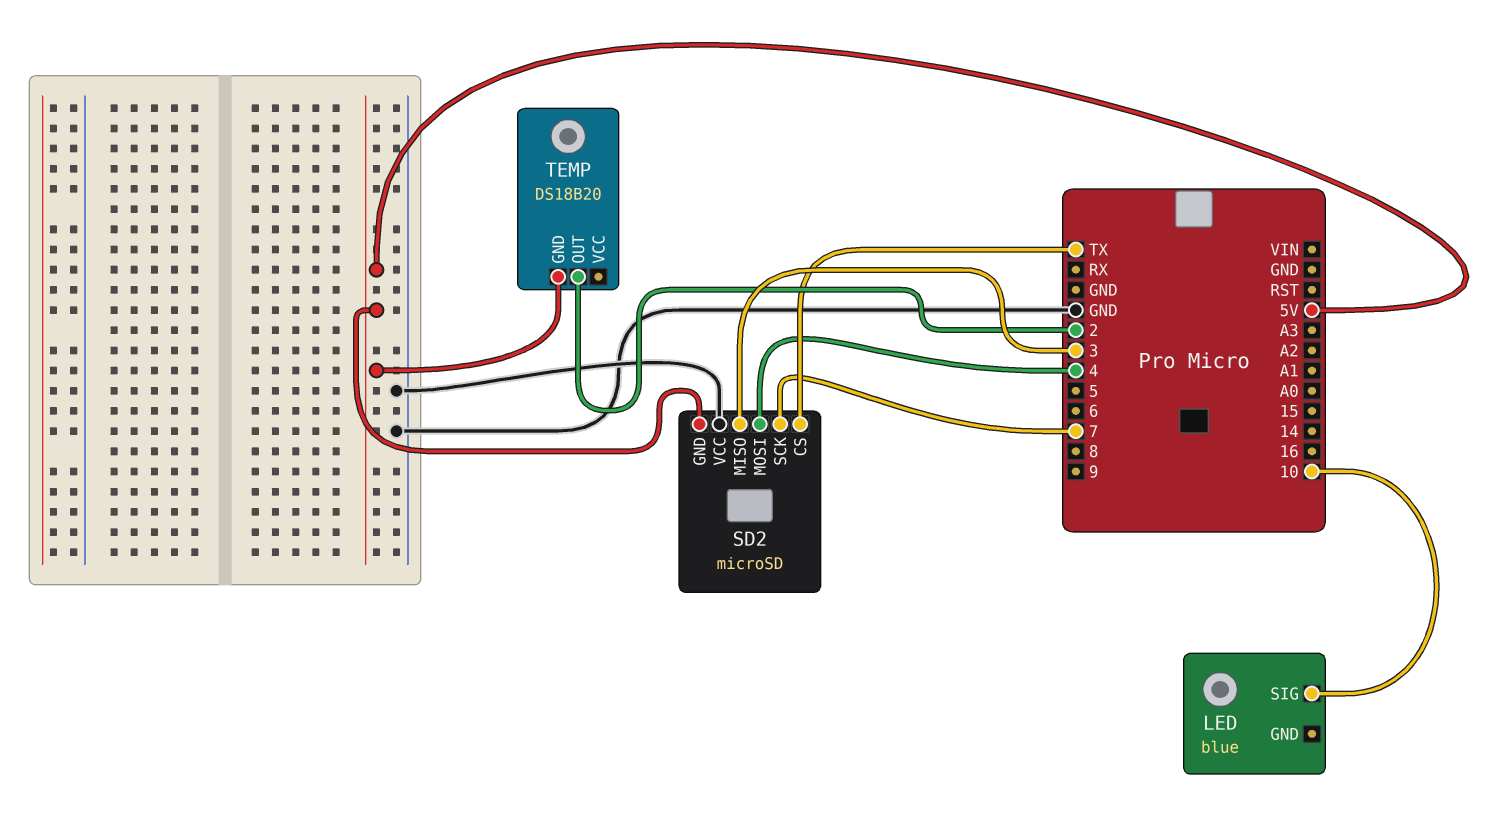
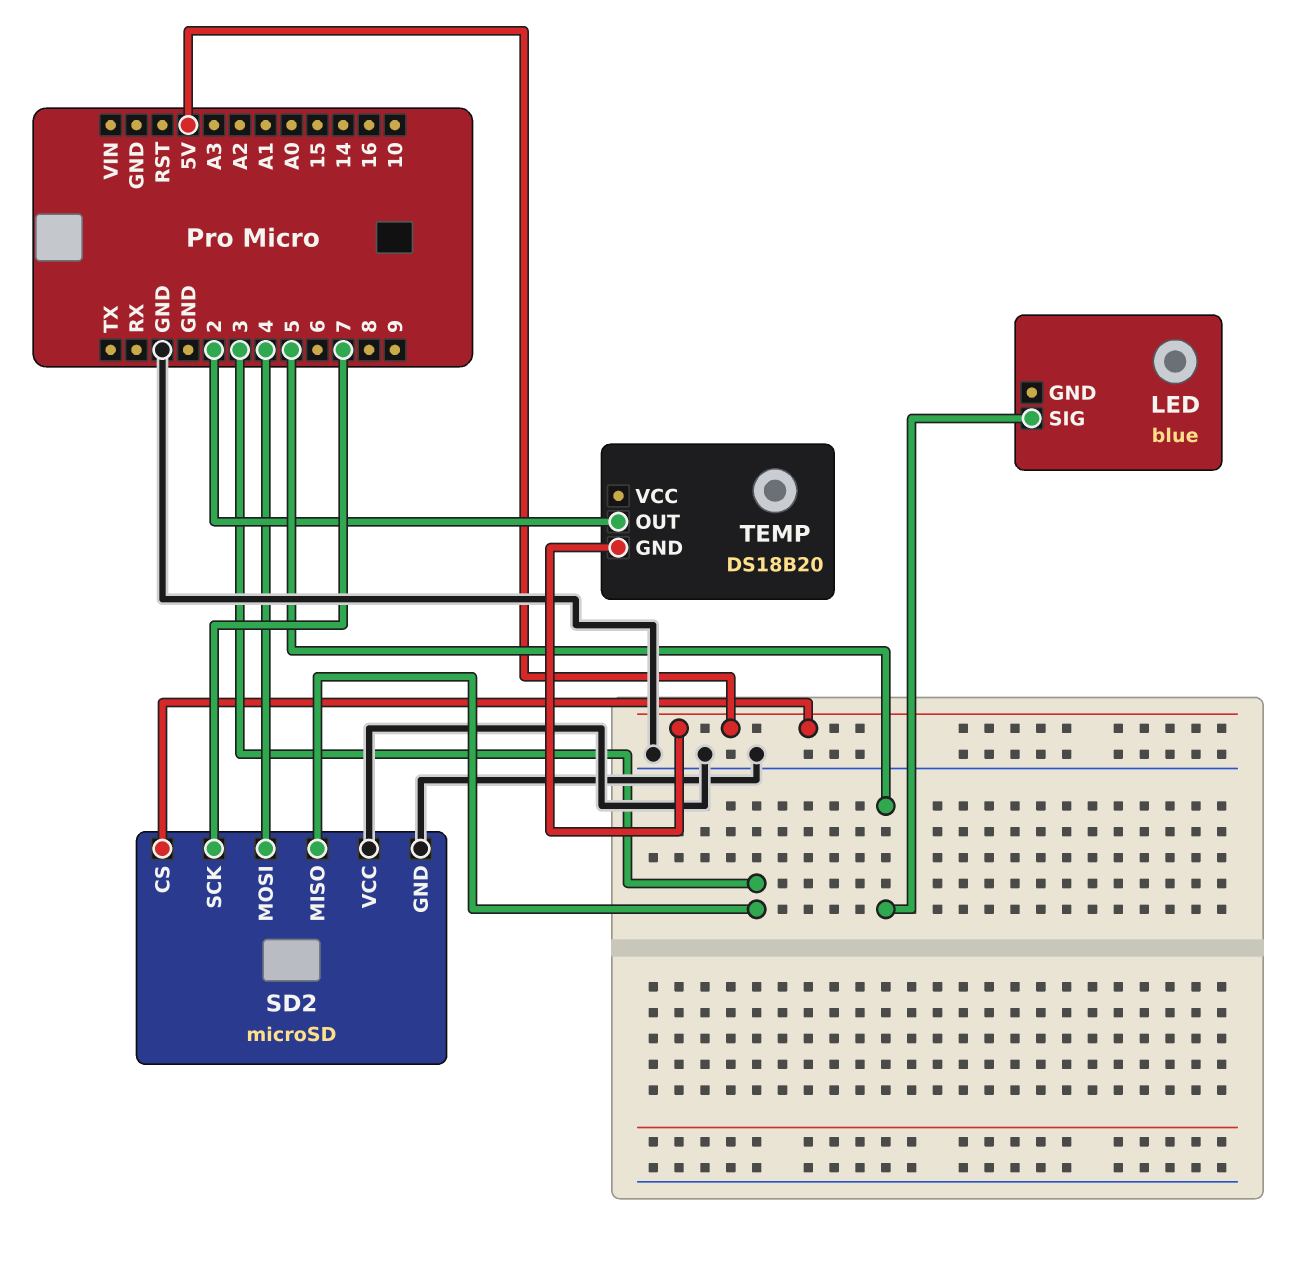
LED pin SIG: 10 -> 5
SD2 pin CS: TX -> 5V
SD2 pin GND: 5V -> GND

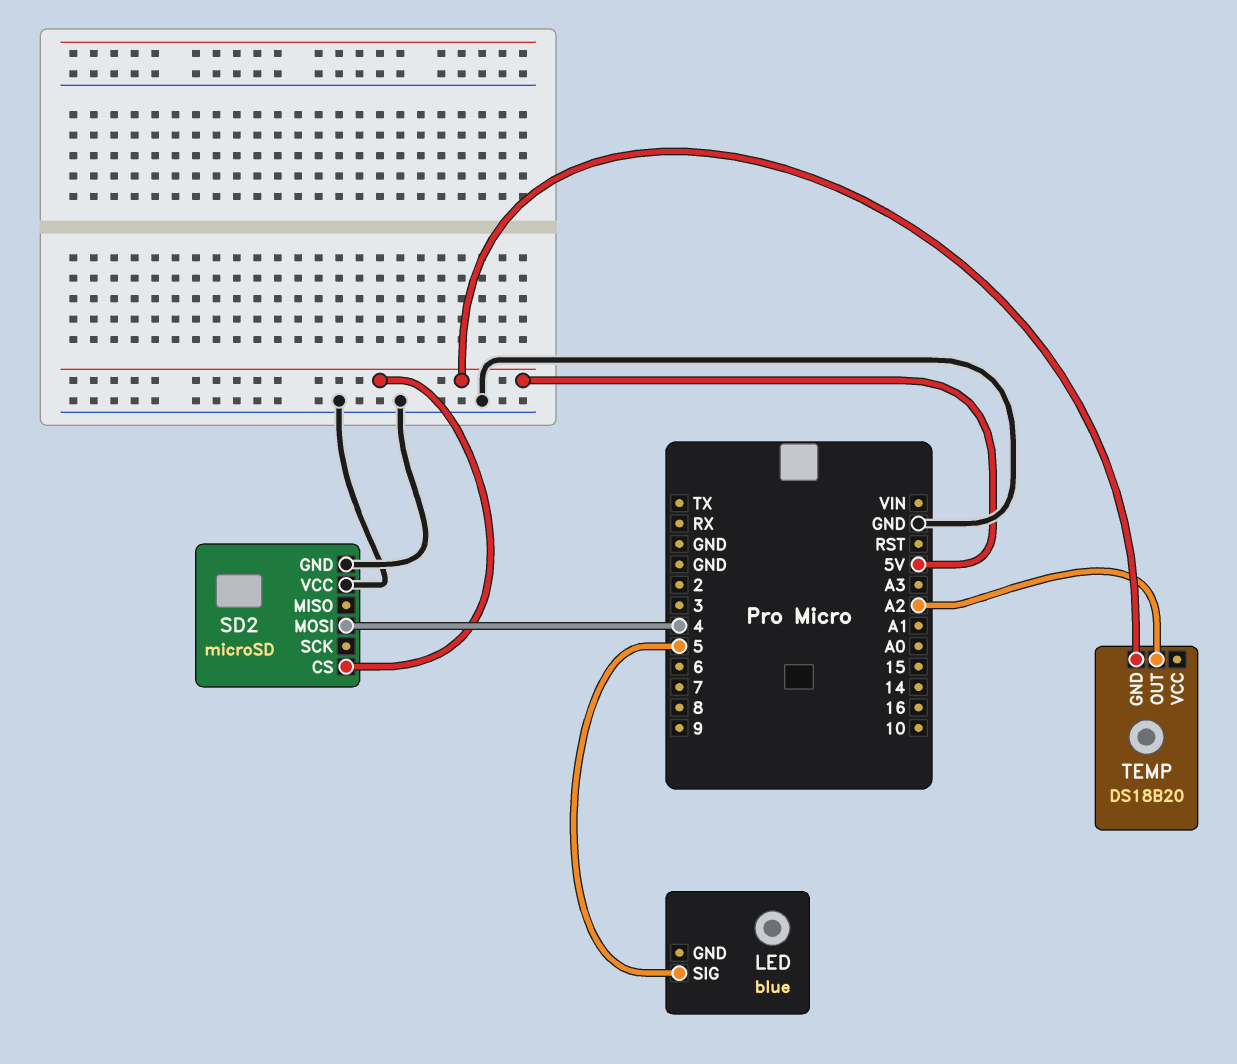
SD2 pin MISO: 3 -> none
SD2 pin SCK: 7 -> none
TEMP pin OUT: 2 -> A2

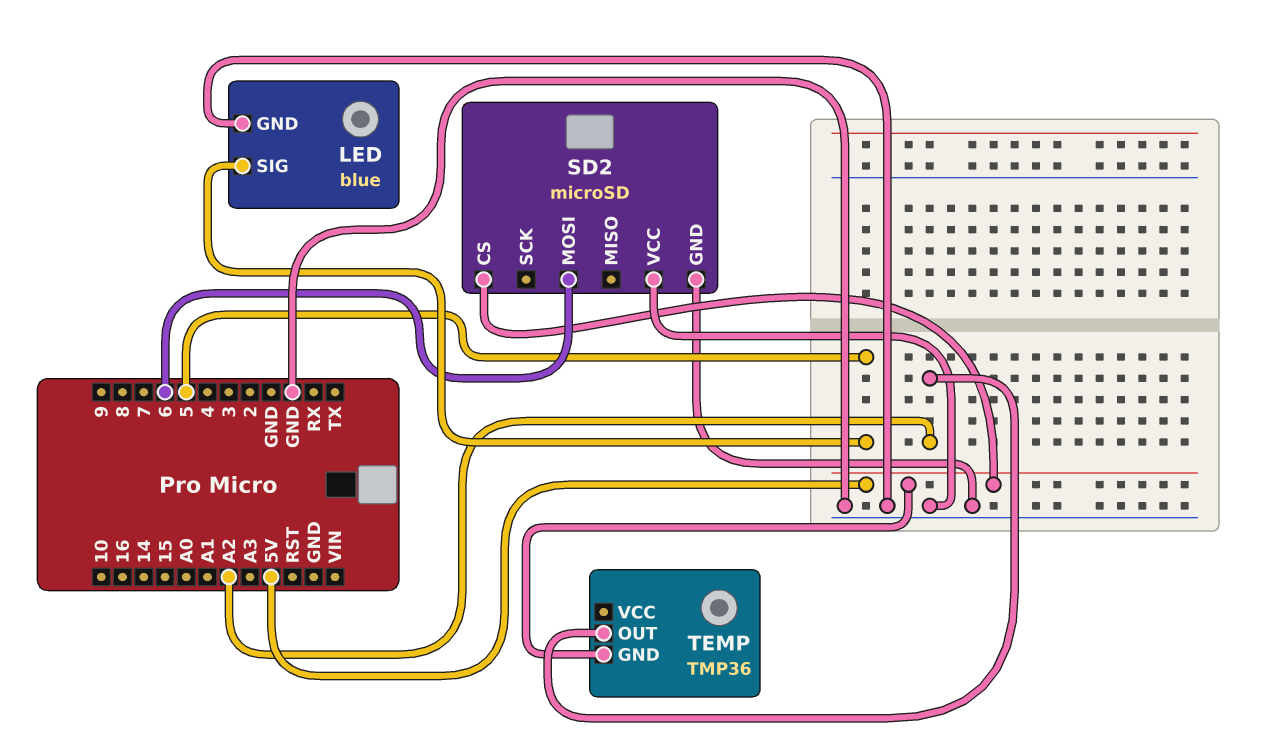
LED pin GND: none -> GND
SD2 pin MOSI: 4 -> 6
TEMP: DS18B20 -> TMP36

